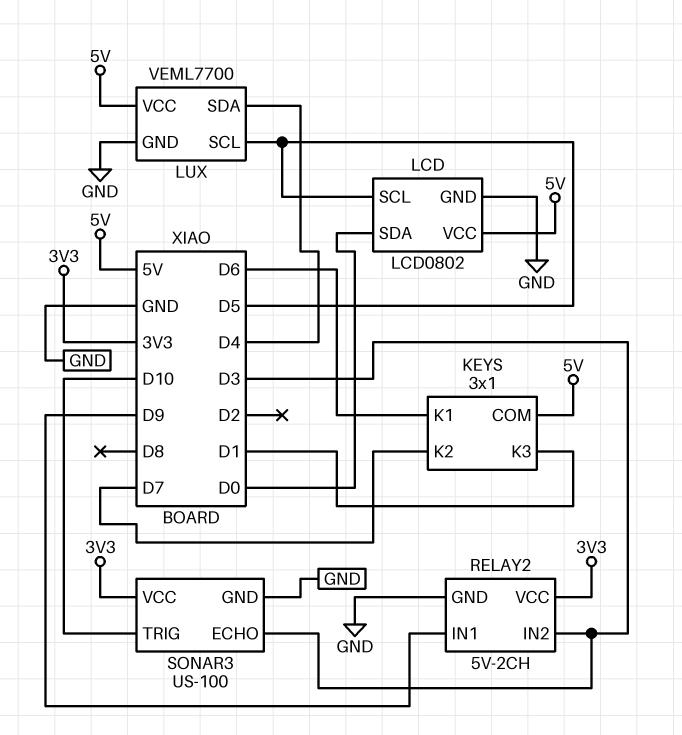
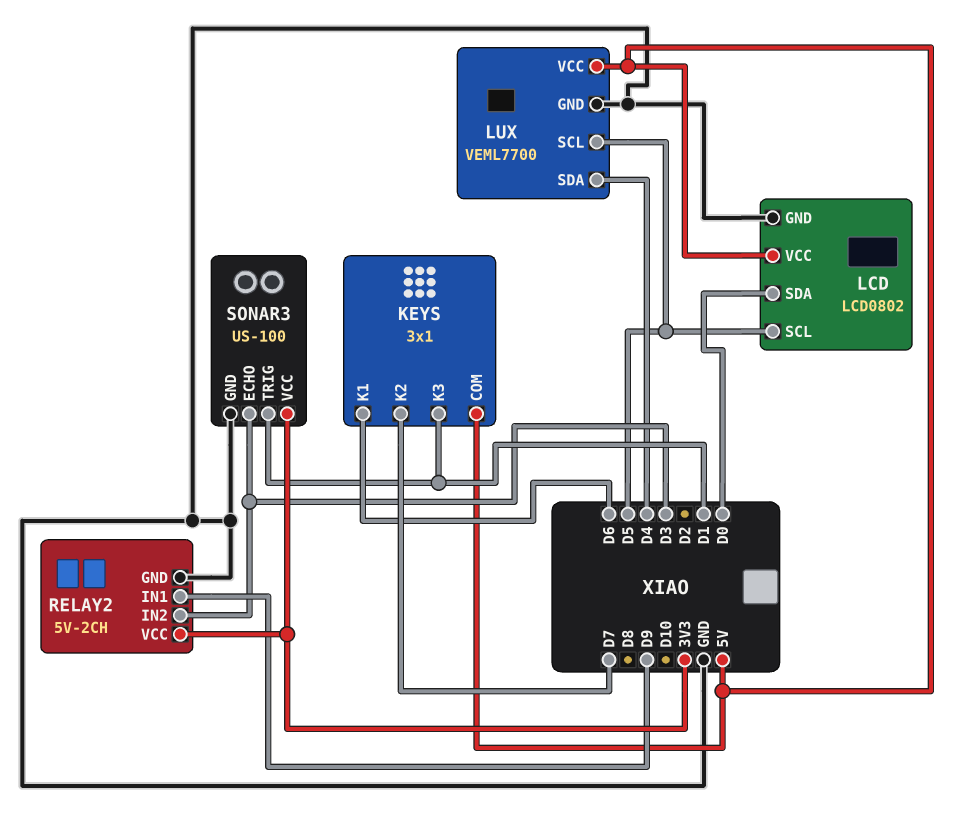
SONAR3 pin TRIG: D10 -> D1

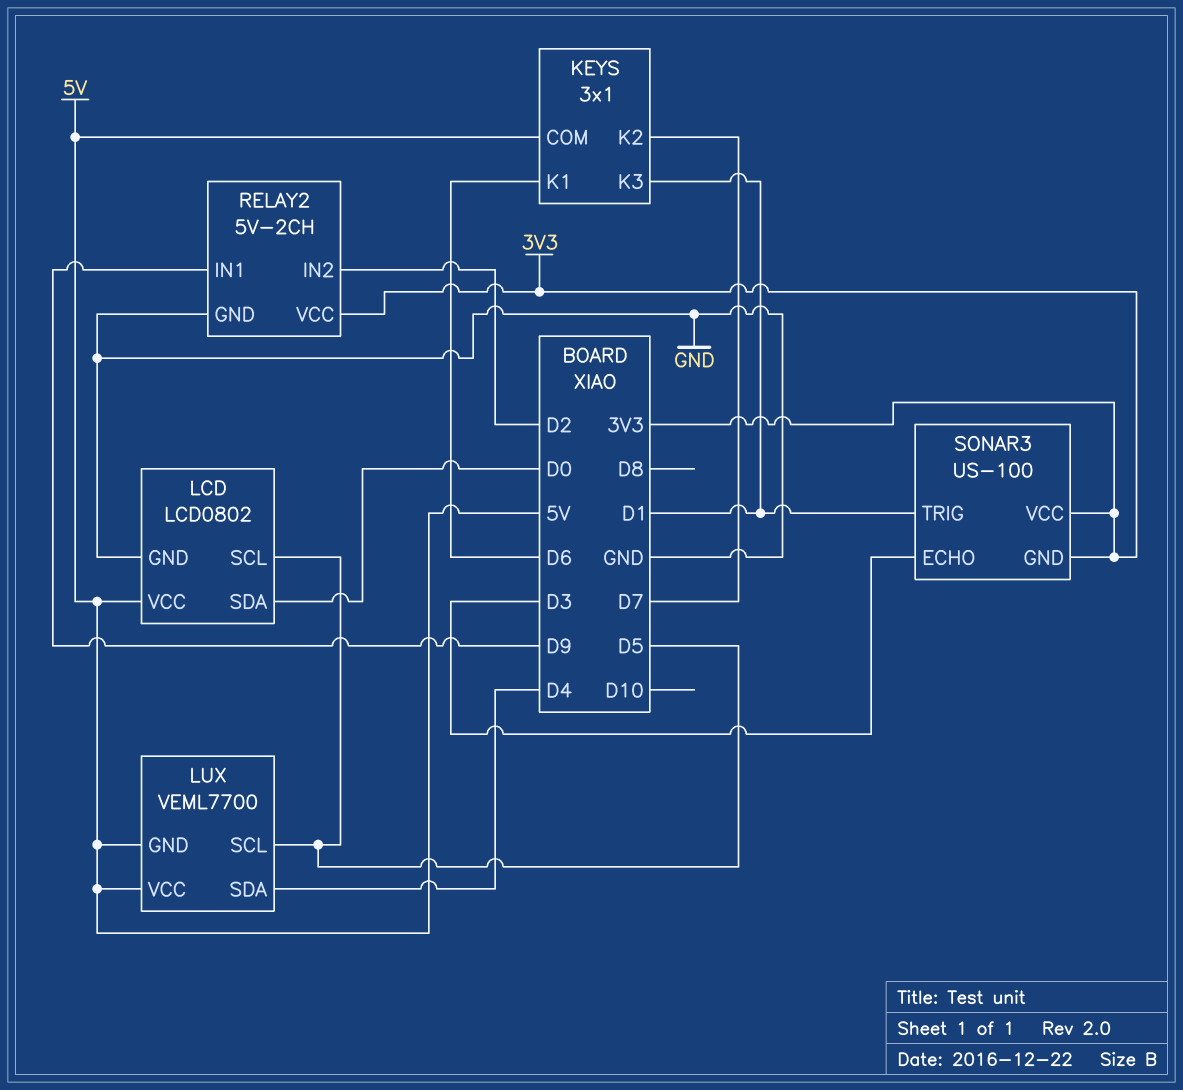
LUX pin GND: GND -> 5V
RELAY2 pin IN2: D3 -> D2
SONAR3 pin GND: GND -> 3V3

